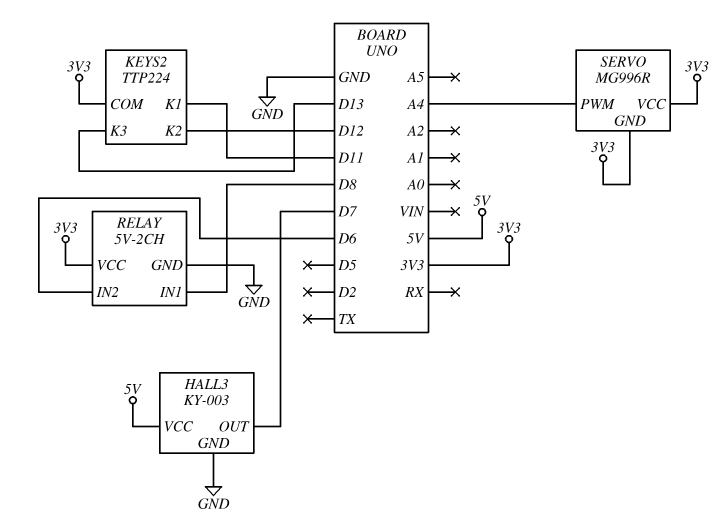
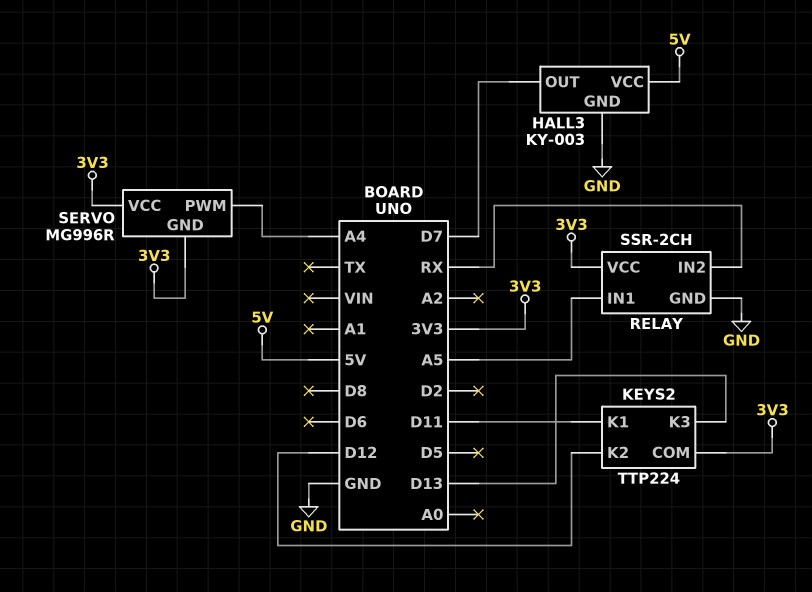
RELAY: 5V-2CH -> SSR-2CH
RELAY pin IN1: D8 -> A5
RELAY pin IN2: D6 -> RX

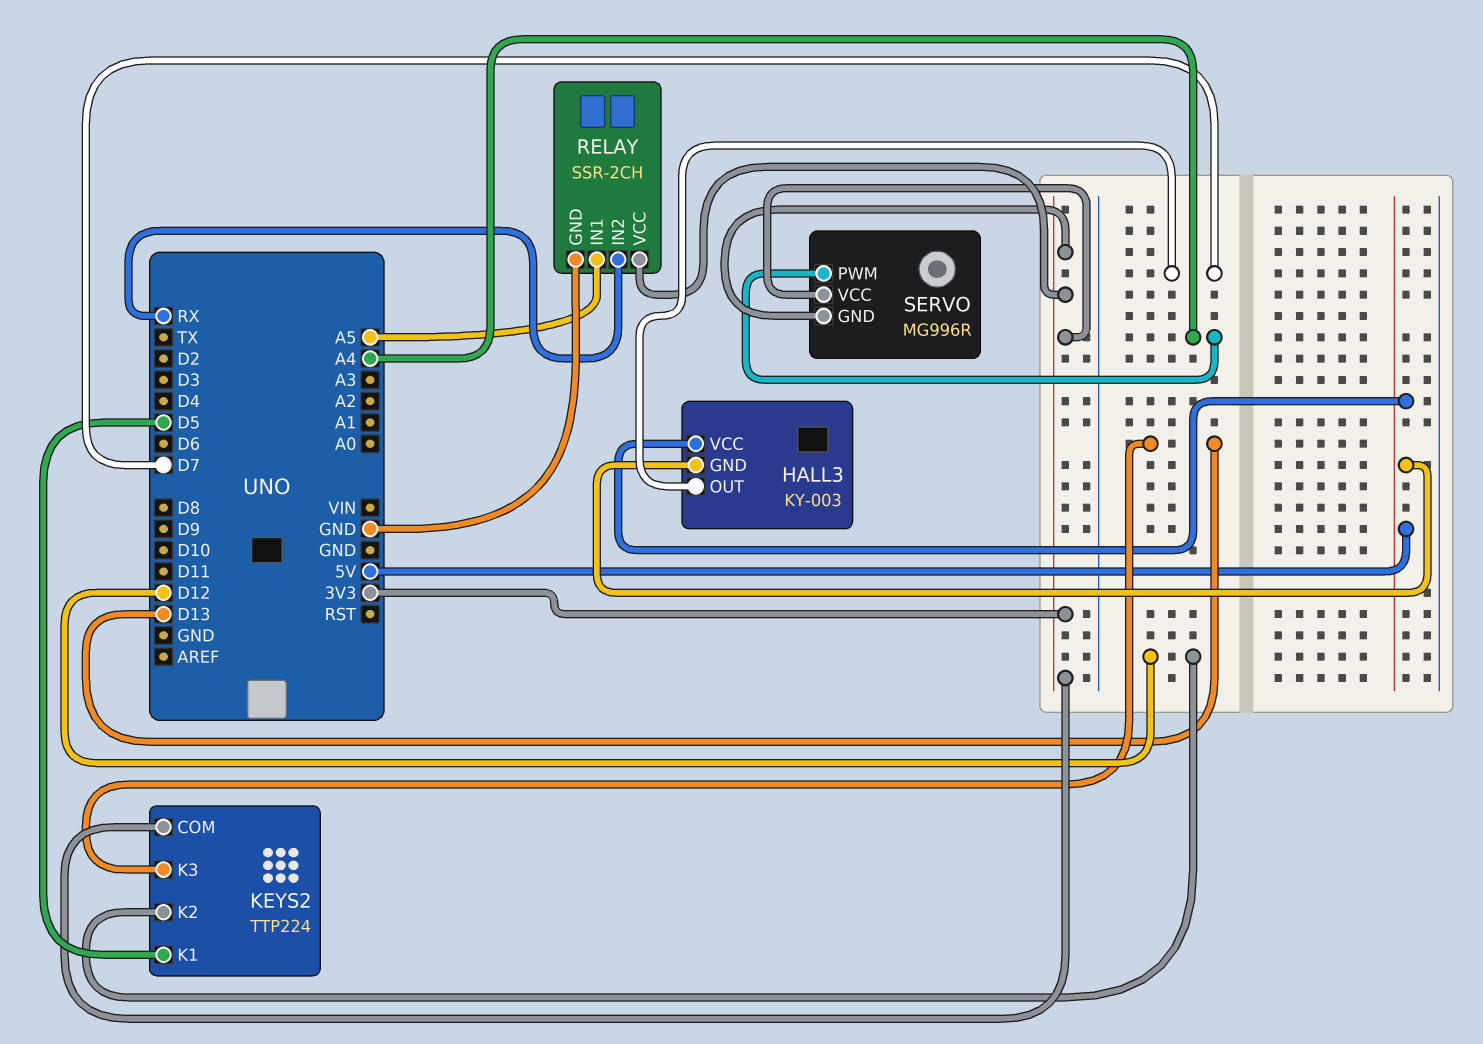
HALL3 pin GND: GND -> 5V
KEYS2 pin K1: D11 -> D5

